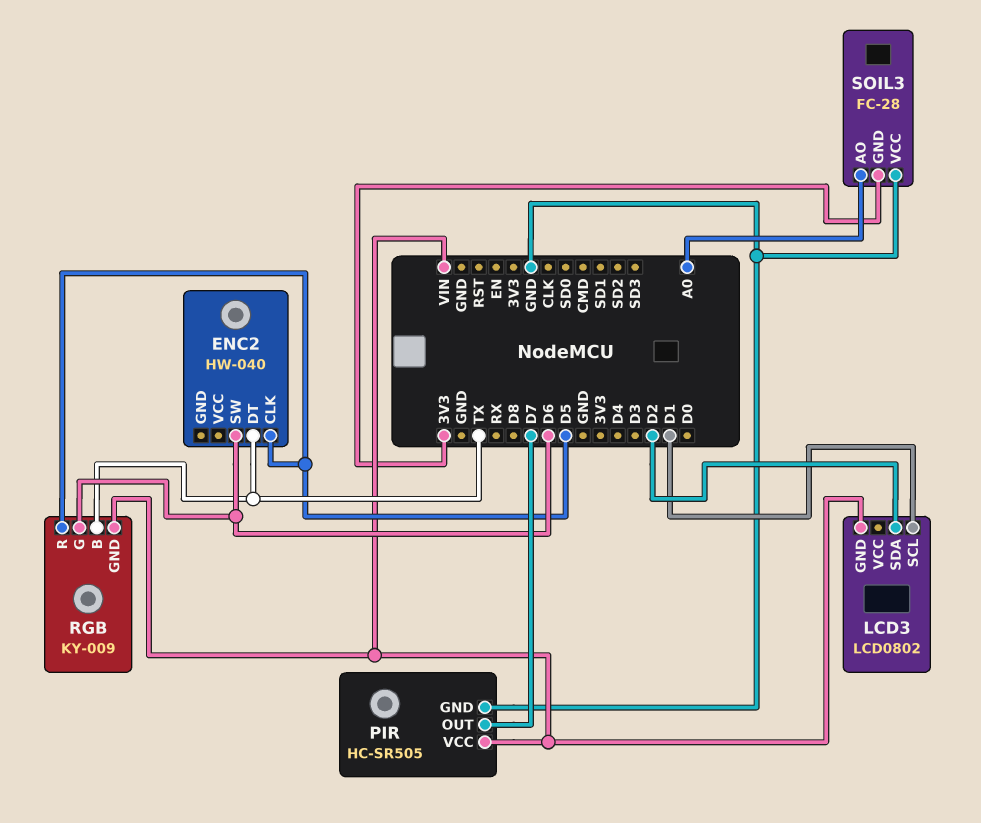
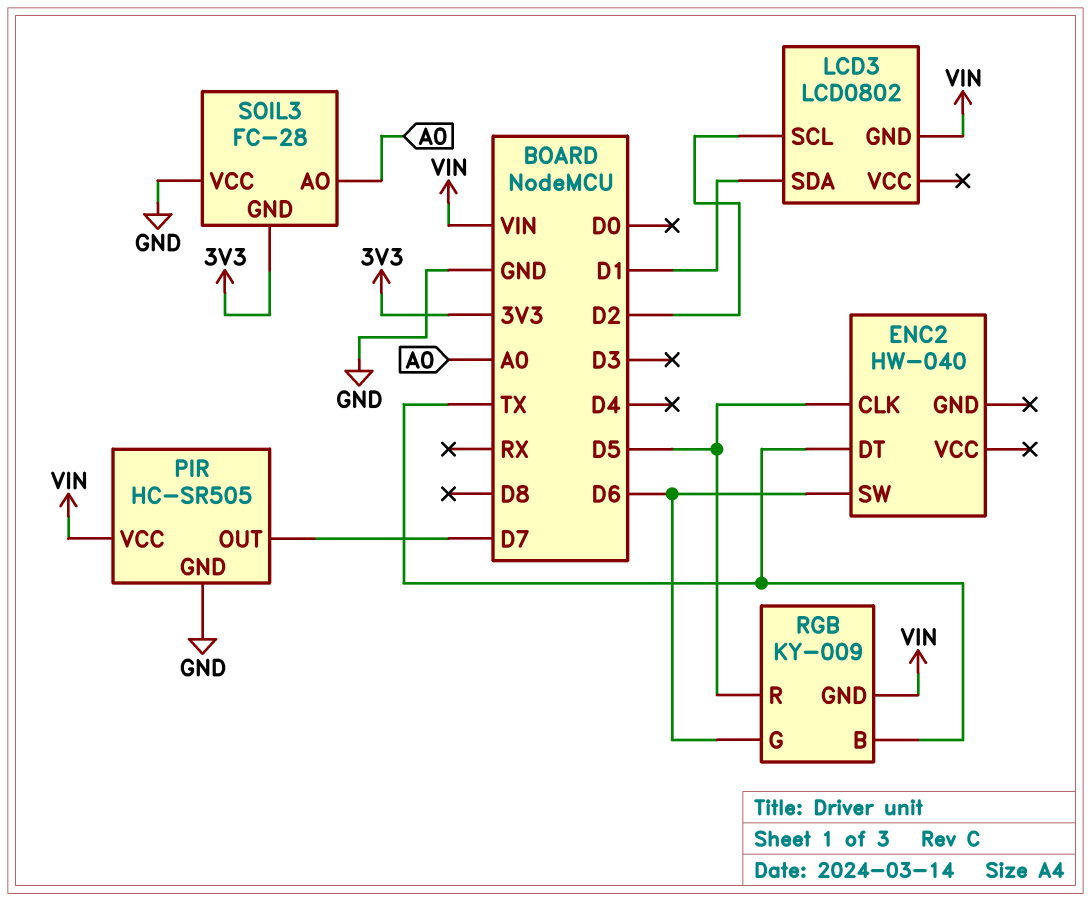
LCD3 pin SCL: D1 -> D2
LCD3 pin SDA: D2 -> D1

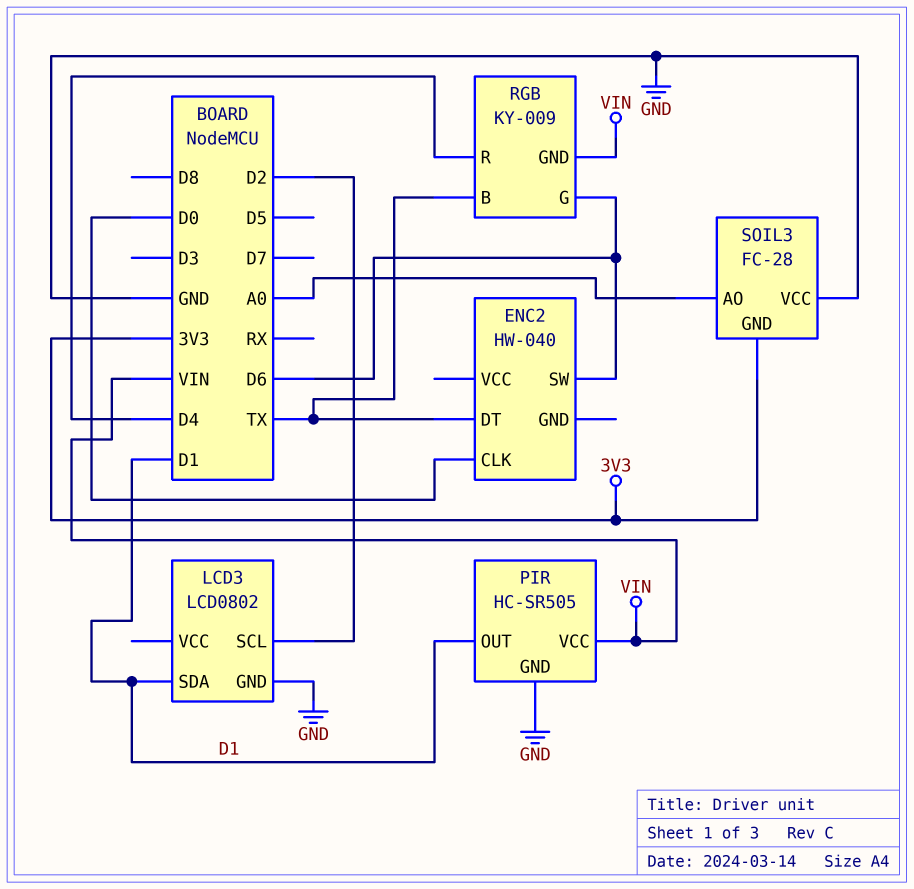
ENC2 pin CLK: D5 -> D0
LCD3 pin GND: VIN -> GND
PIR pin OUT: D7 -> D1
RGB pin R: D5 -> D4

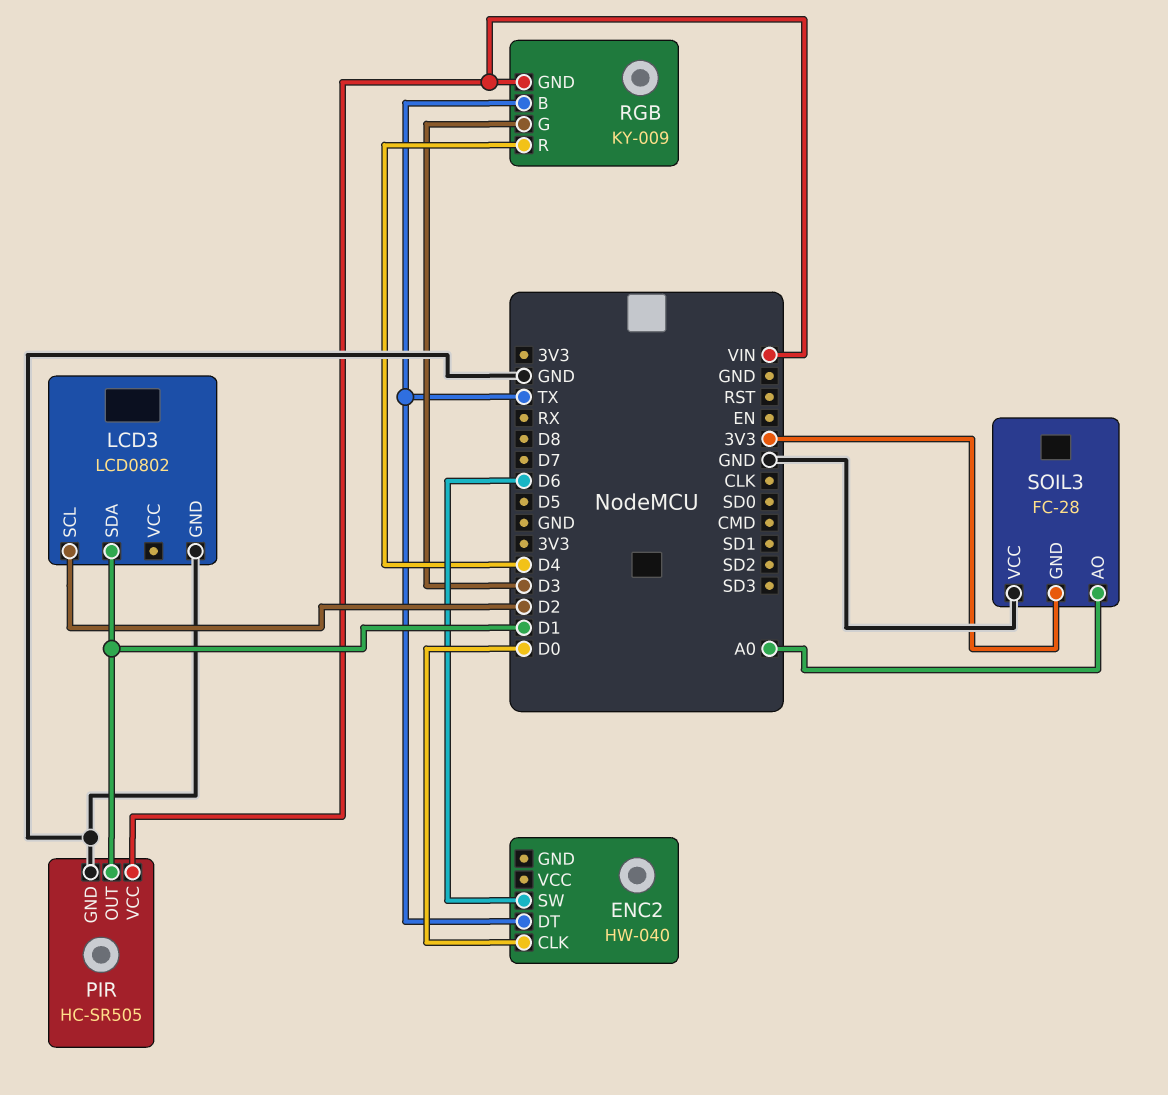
RGB pin G: D6 -> D3

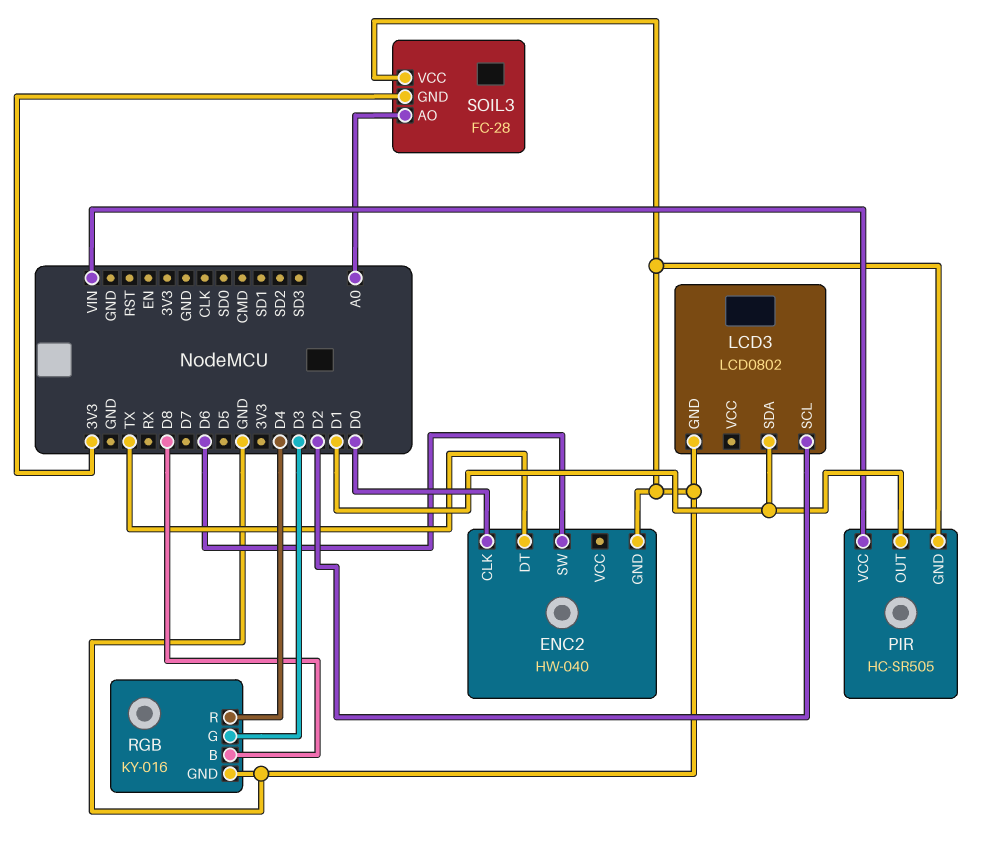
ENC2 pin GND: none -> GND
RGB: KY-009 -> KY-016
RGB pin B: TX -> D8
RGB pin GND: VIN -> GND

